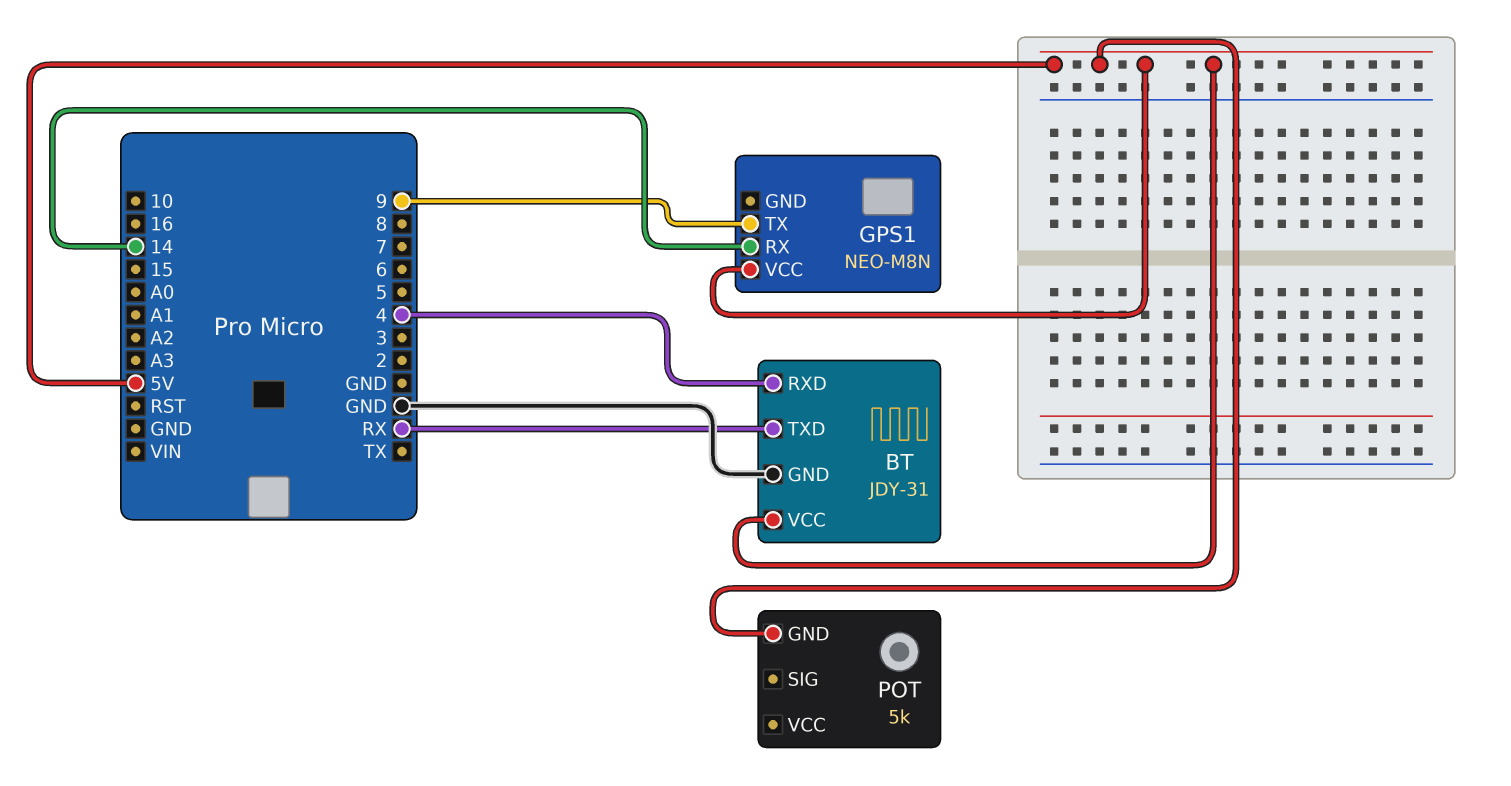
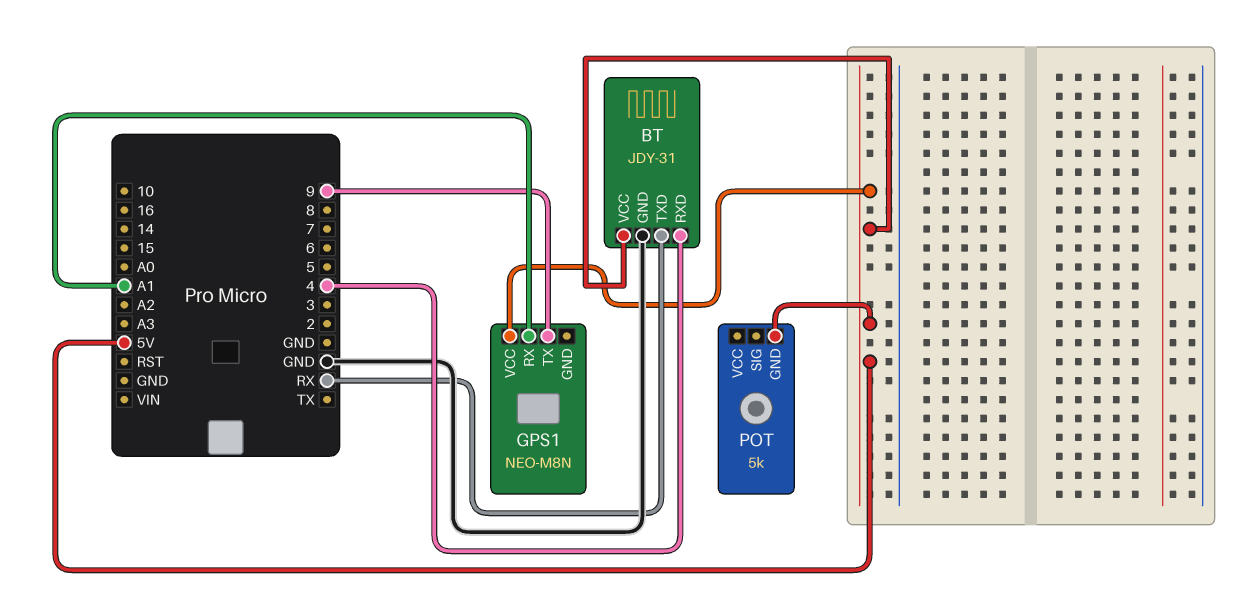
GPS1 pin RX: 14 -> A1

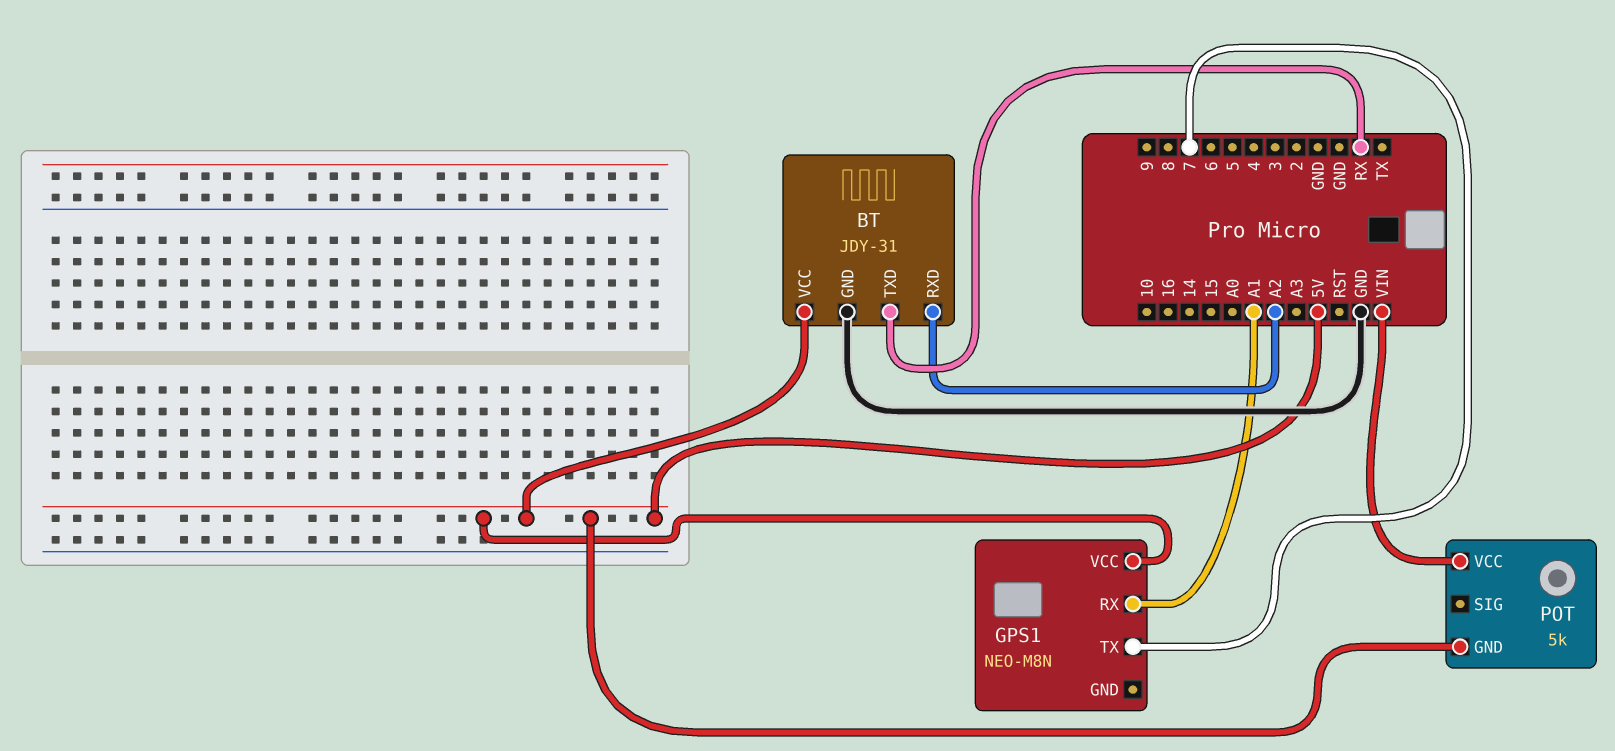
BT pin RXD: 4 -> A2
GPS1 pin TX: 9 -> 7
POT pin VCC: none -> VIN

